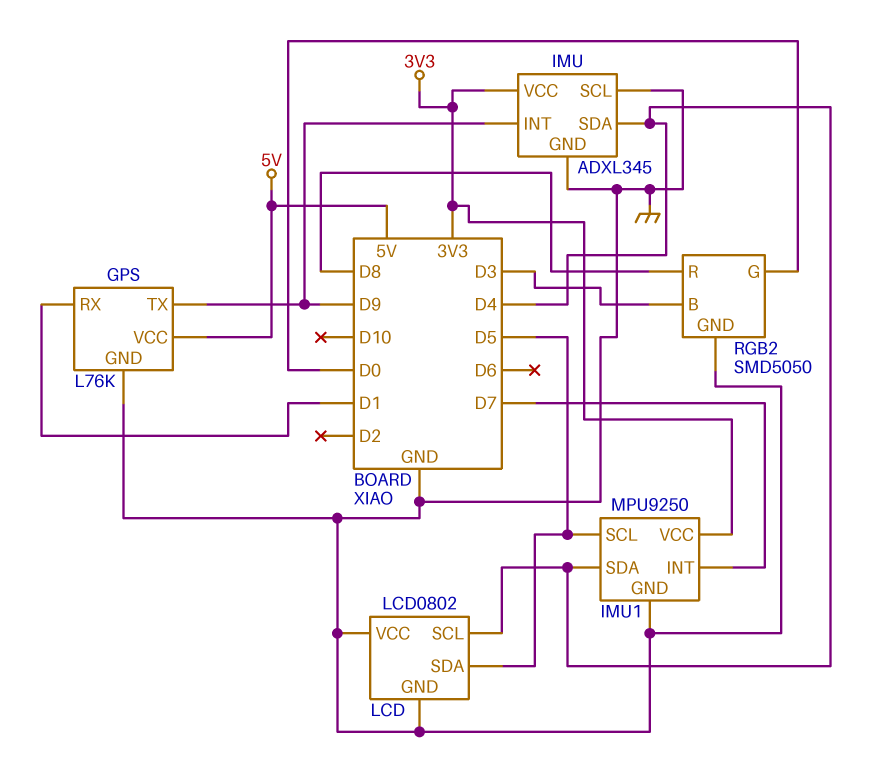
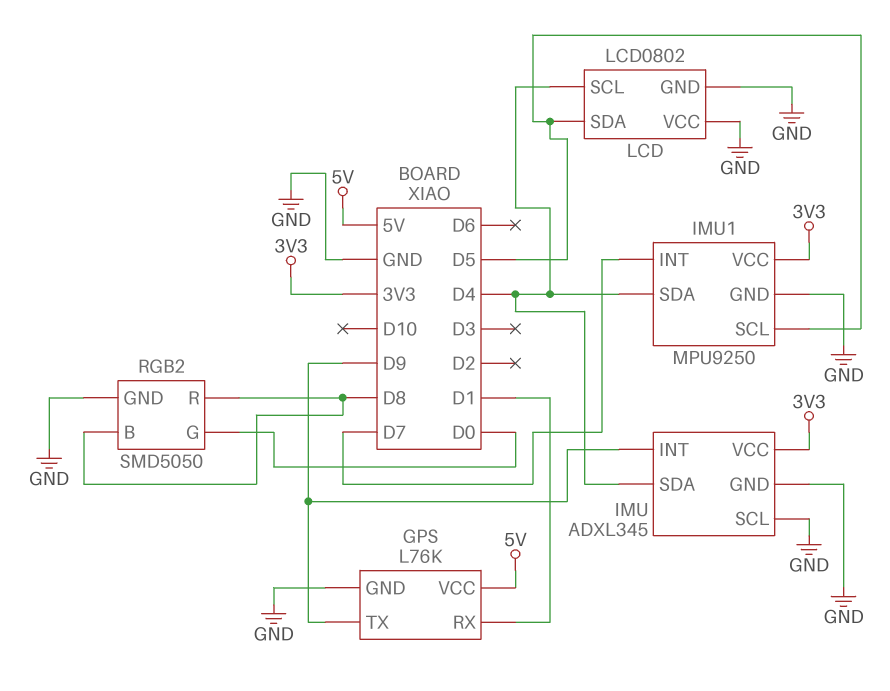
RGB2 pin B: D3 -> D8

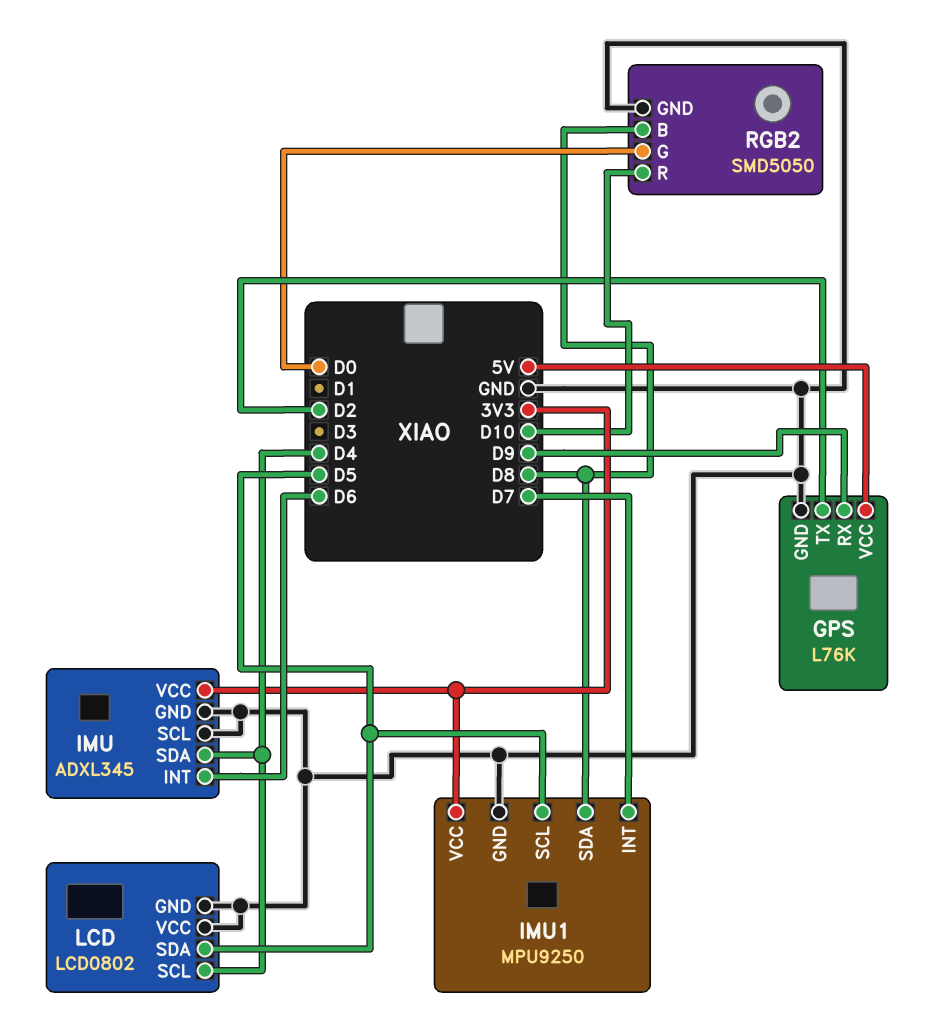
GPS pin RX: D1 -> D9
GPS pin TX: D9 -> D2
IMU pin INT: D9 -> D6
IMU1 pin SDA: D4 -> D8
RGB2 pin R: D8 -> D10

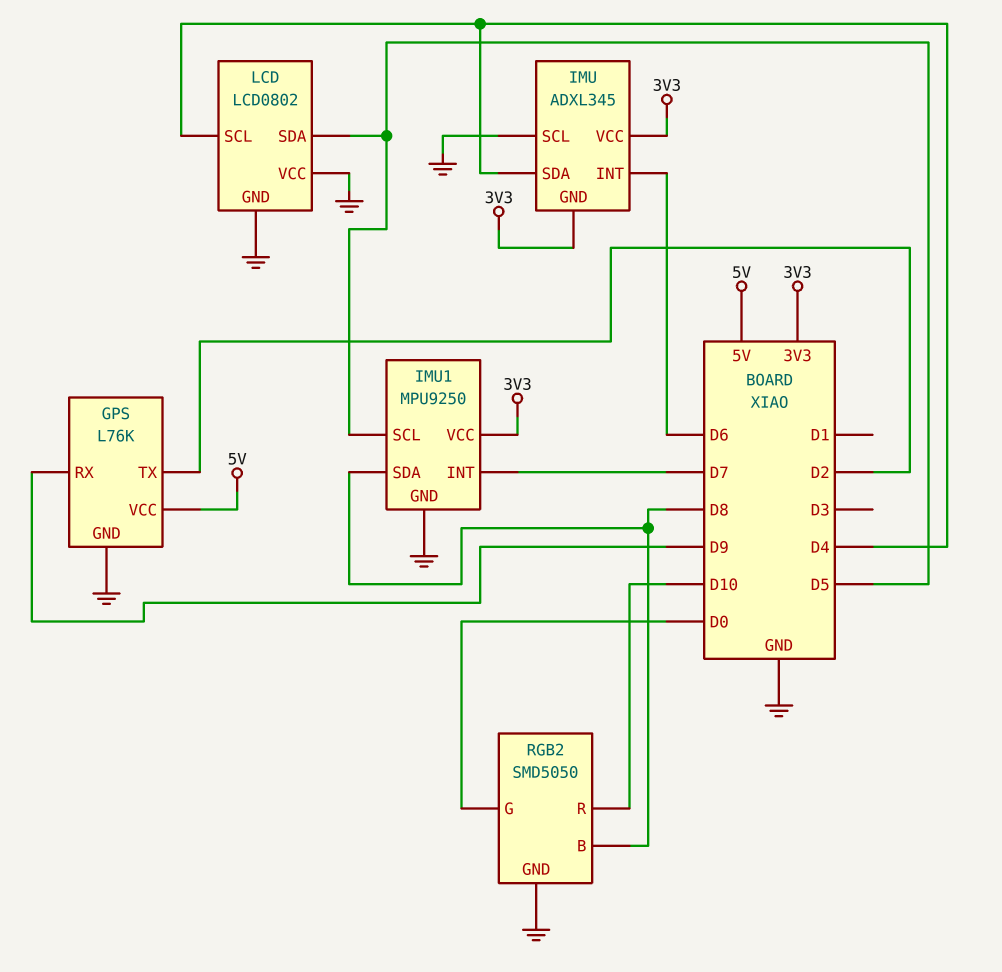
IMU pin GND: GND -> 3V3

